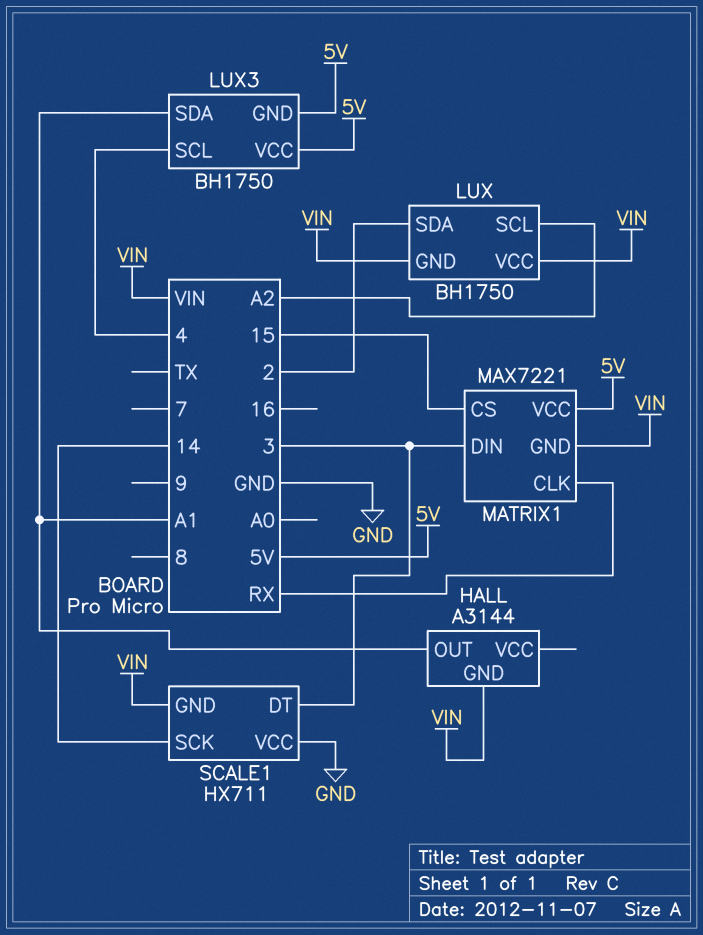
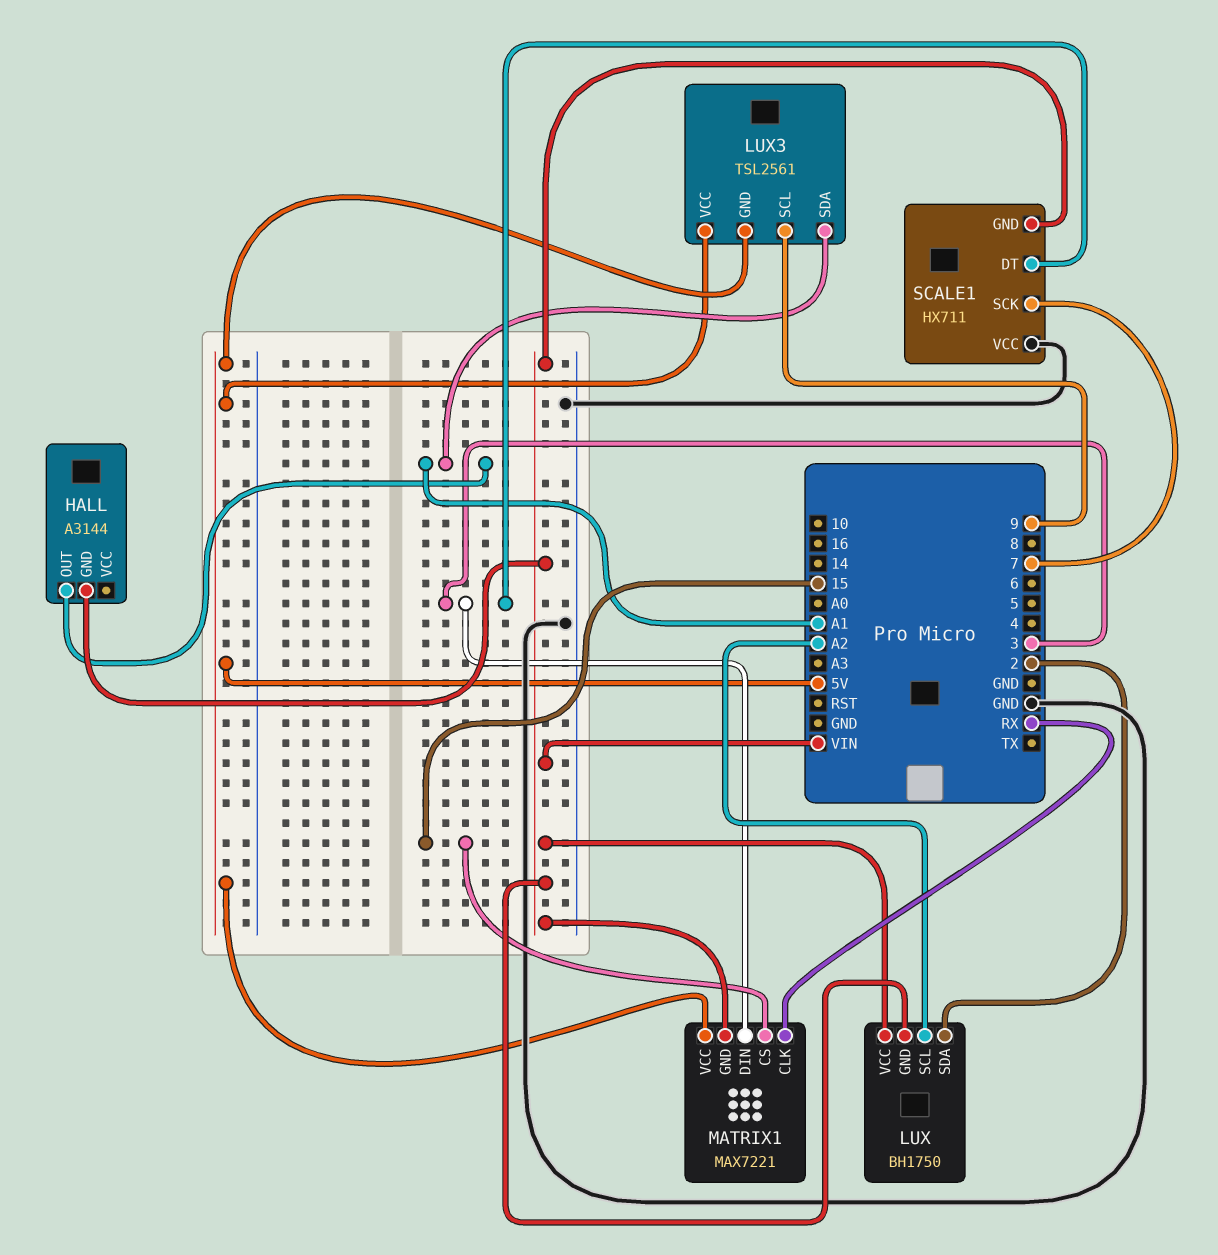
LUX3: BH1750 -> TSL2561
LUX3 pin SCL: 4 -> 9
SCALE1 pin SCK: 14 -> 7

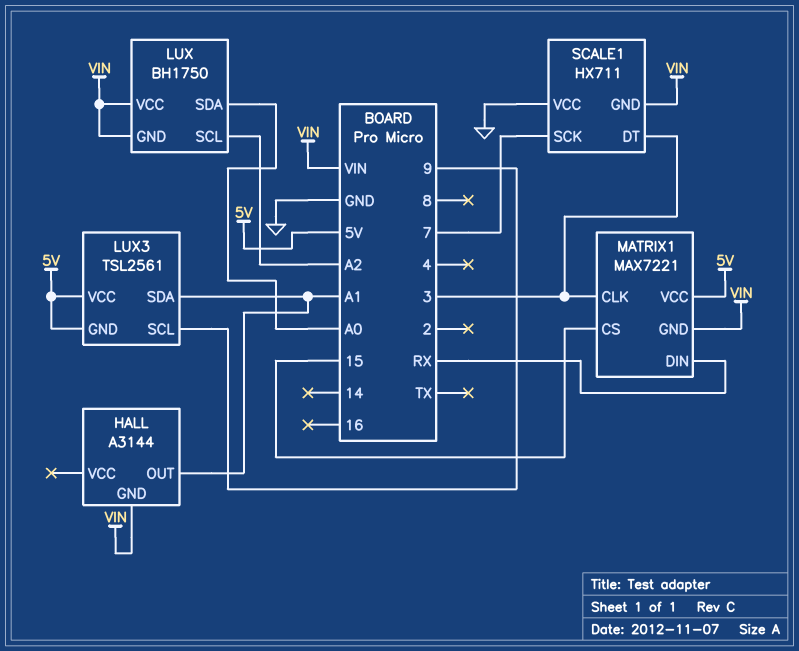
LUX pin SDA: 2 -> A0
MATRIX1 pin CLK: RX -> 3
MATRIX1 pin DIN: 3 -> RX

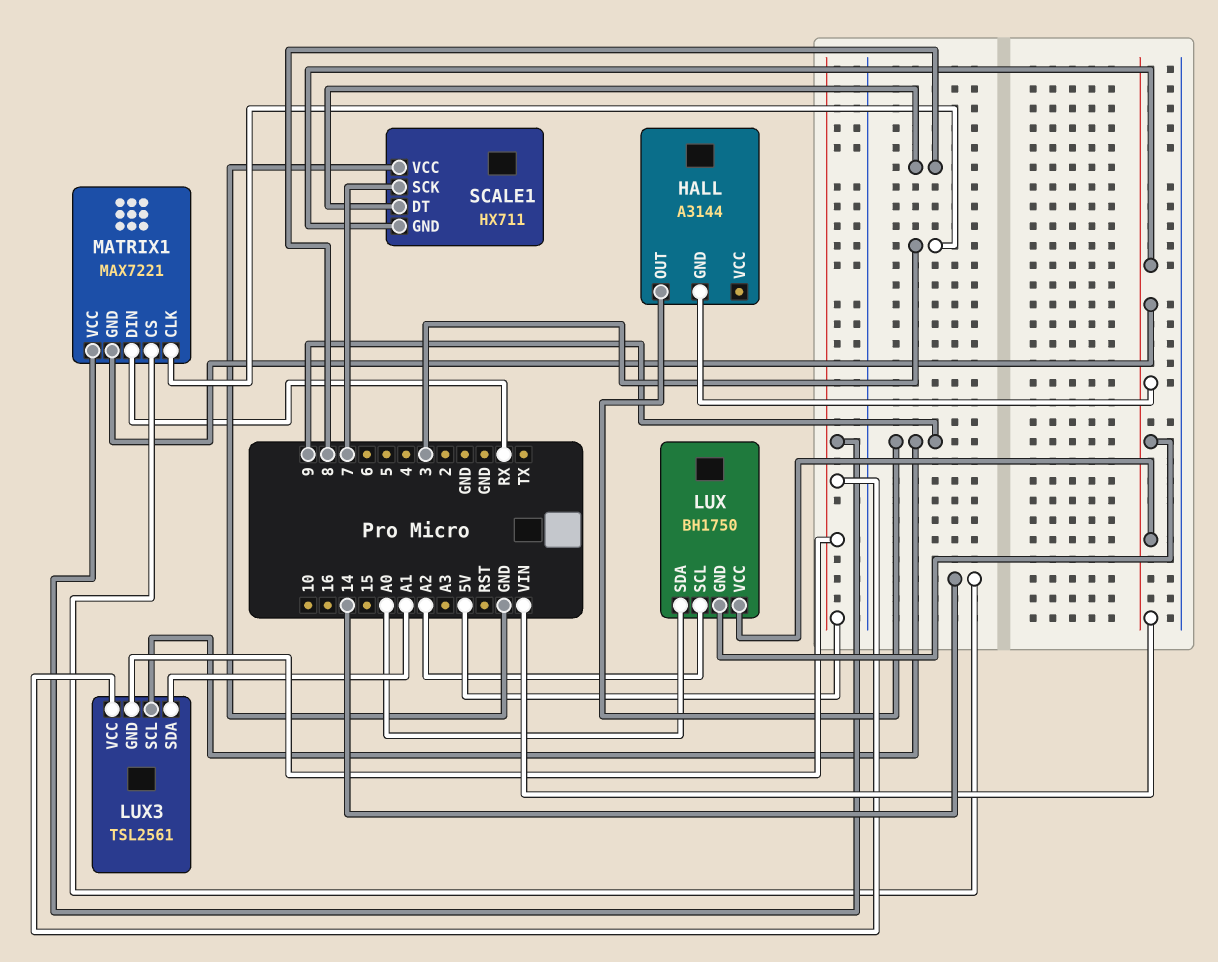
HALL pin OUT: A1 -> 9
MATRIX1 pin CS: 15 -> 14
SCALE1 pin DT: 3 -> 8

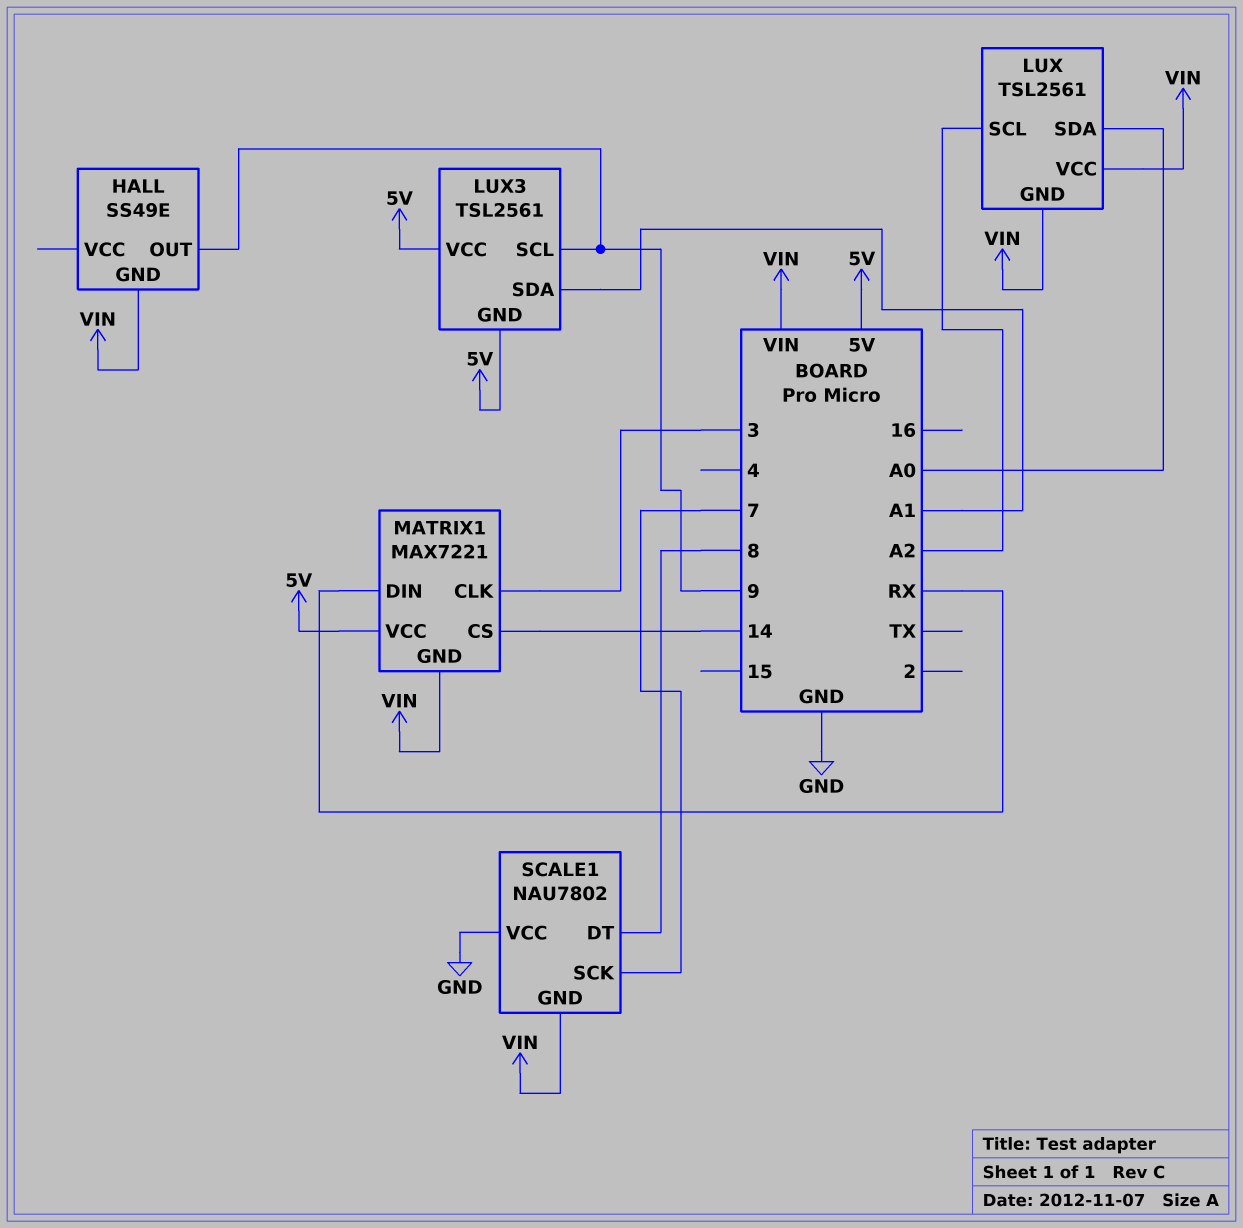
HALL: A3144 -> SS49E
LUX: BH1750 -> TSL2561
SCALE1: HX711 -> NAU7802

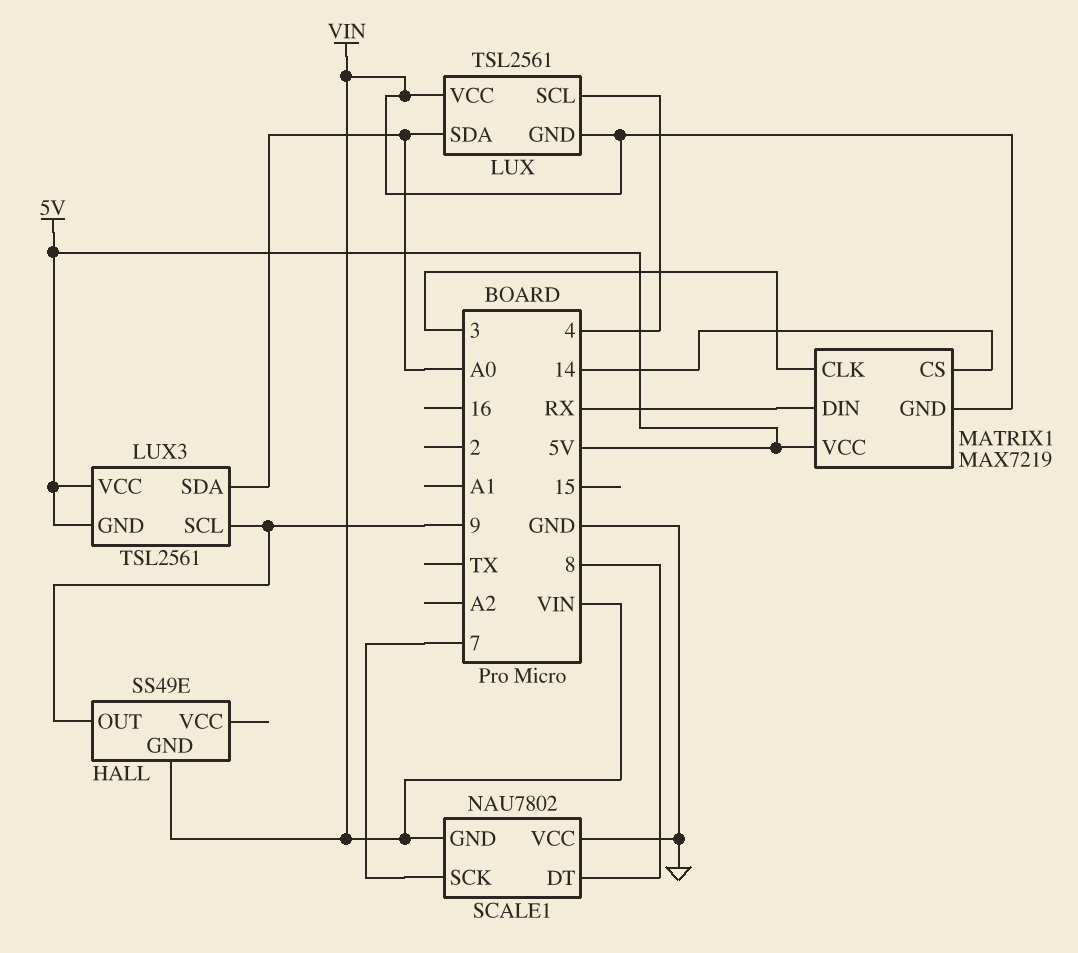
LUX pin SCL: A2 -> 4
LUX3 pin SDA: A1 -> A0
MATRIX1: MAX7221 -> MAX7219

